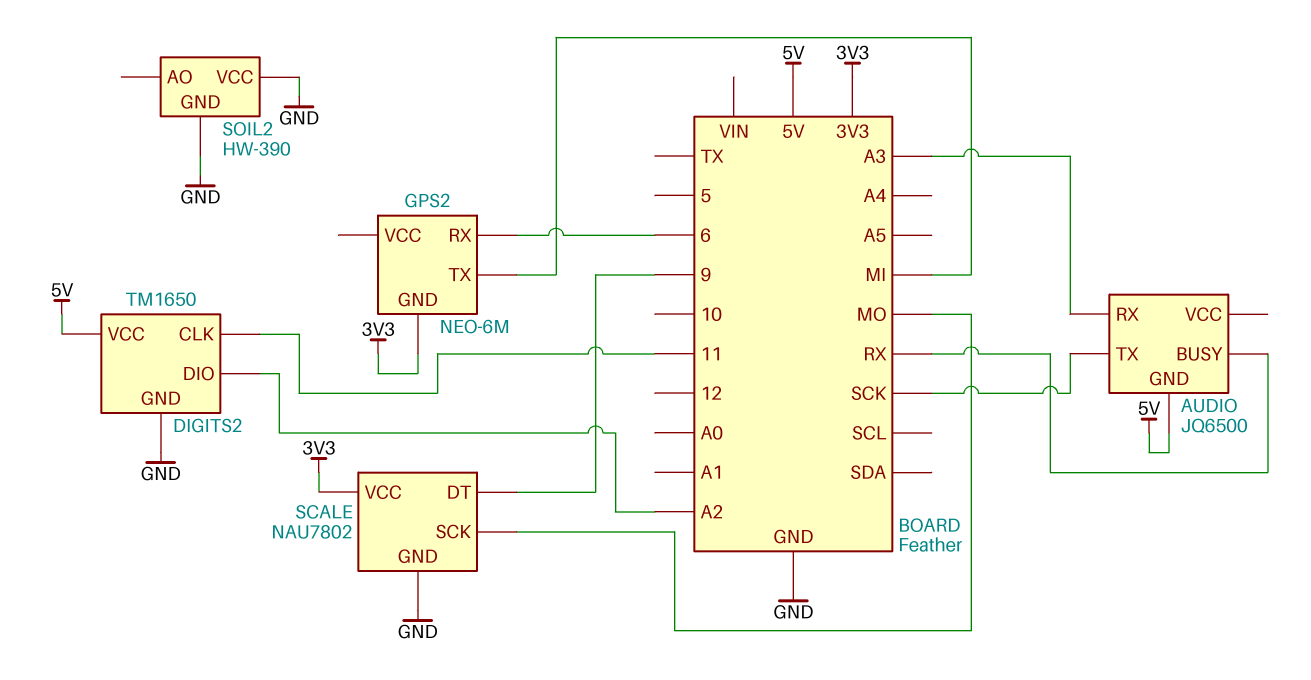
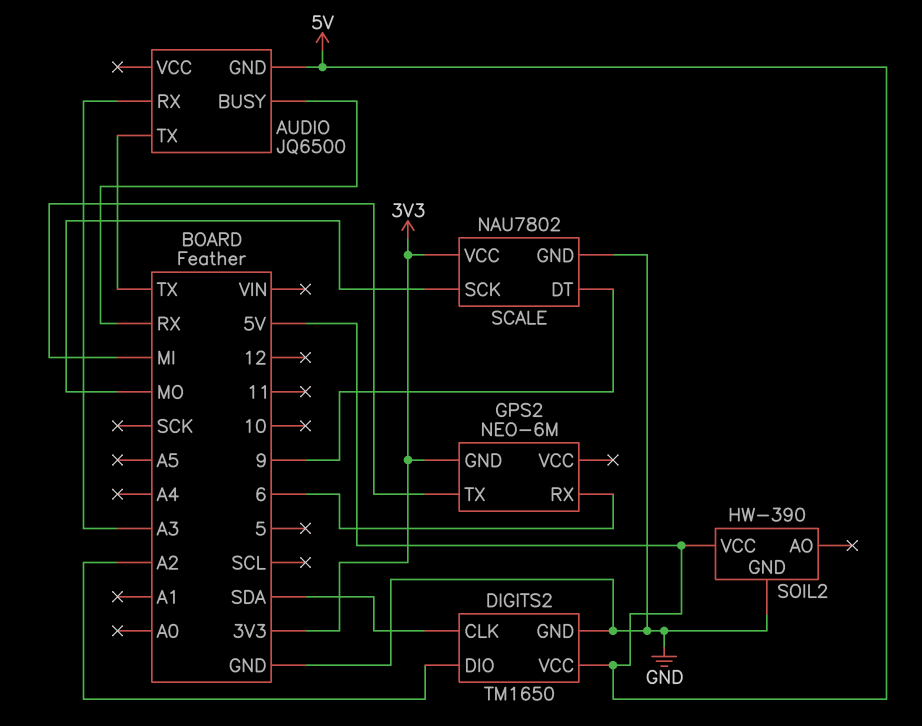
AUDIO pin TX: SCK -> TX
DIGITS2 pin CLK: 11 -> SDA
SOIL2 pin VCC: GND -> 5V

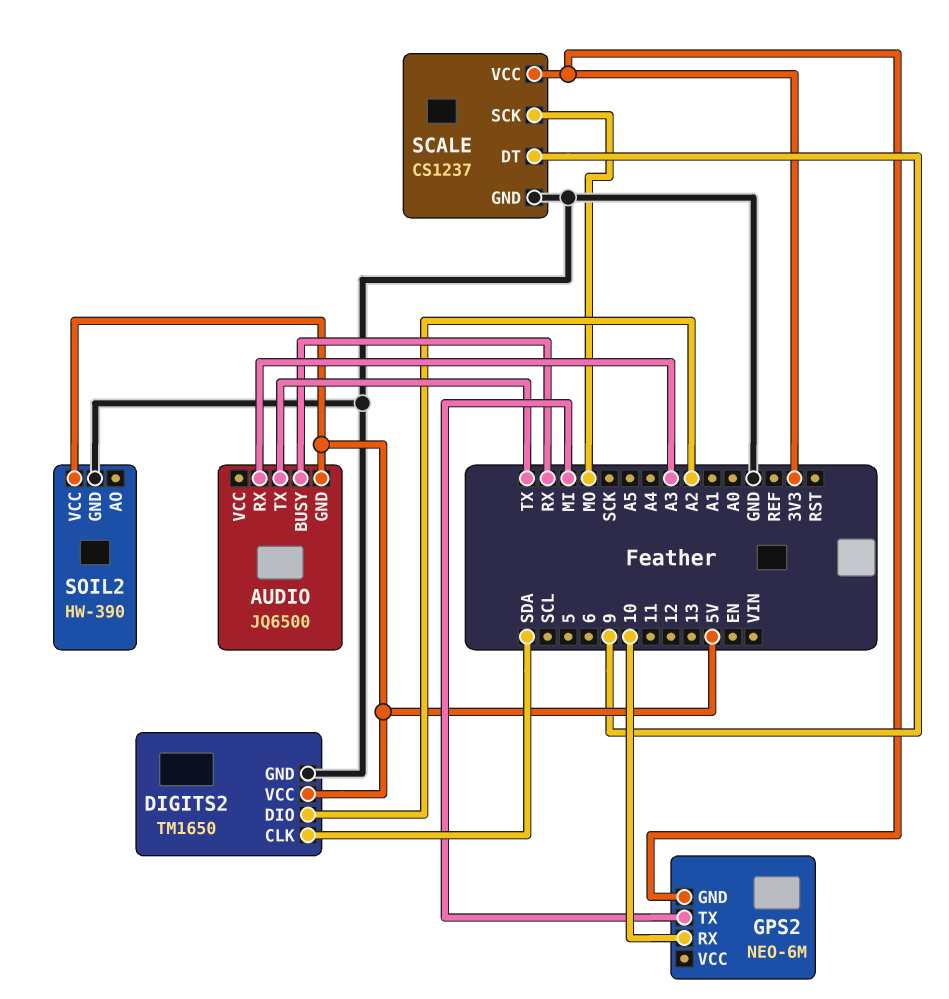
GPS2 pin RX: 6 -> 10
SCALE: NAU7802 -> CS1237

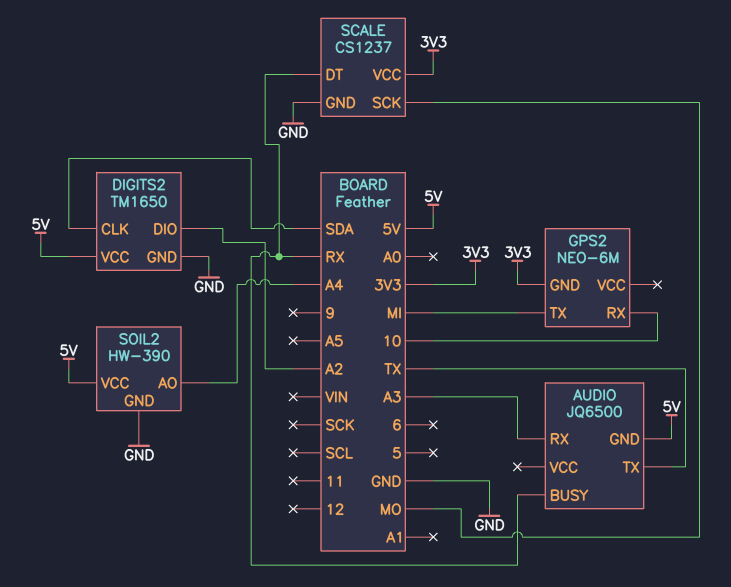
SCALE pin DT: 9 -> RX
SOIL2 pin AO: none -> A4

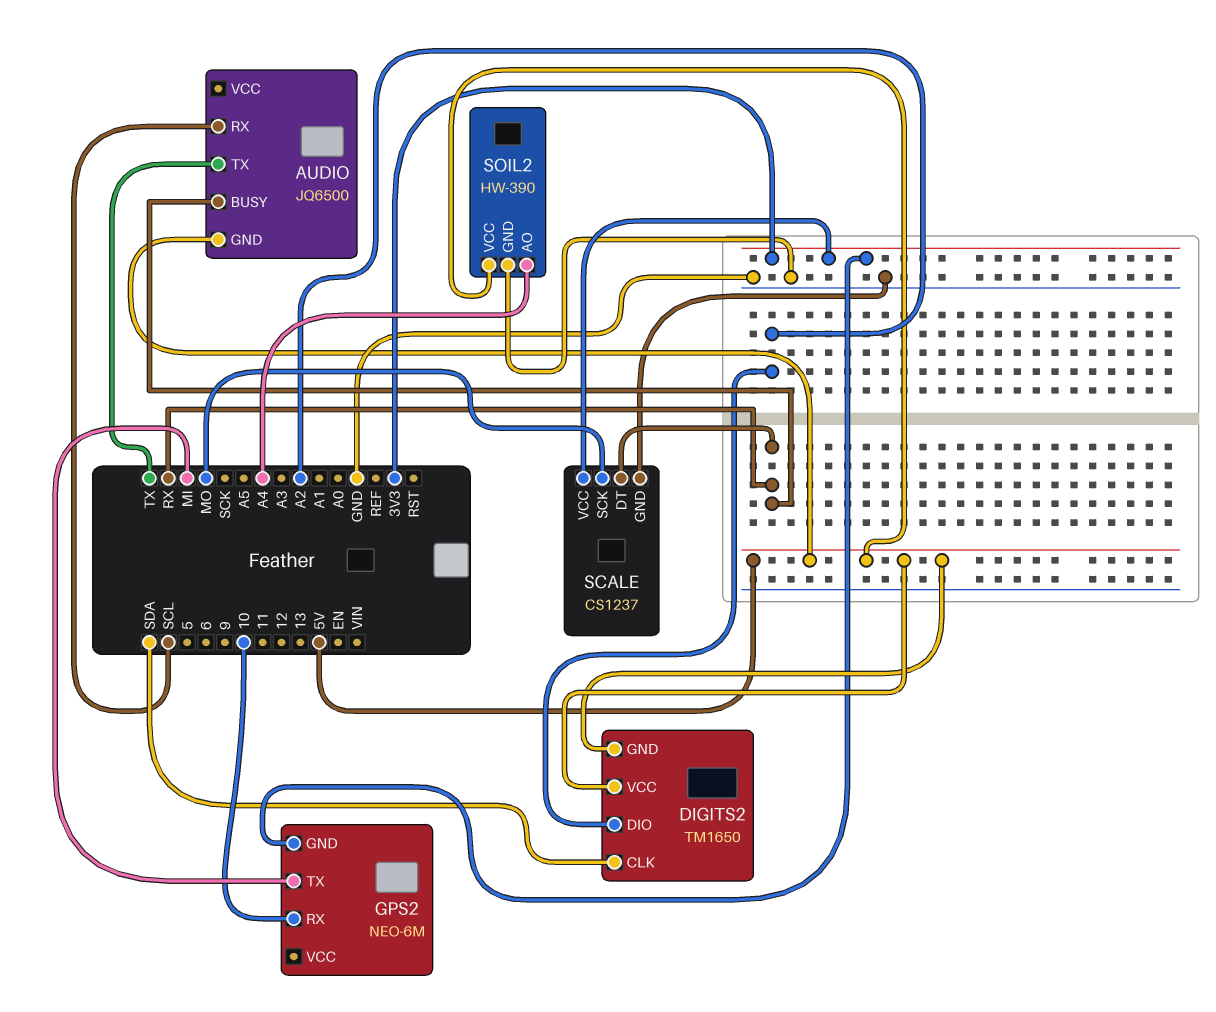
AUDIO pin RX: A3 -> SCL
DIGITS2 pin GND: GND -> 5V

